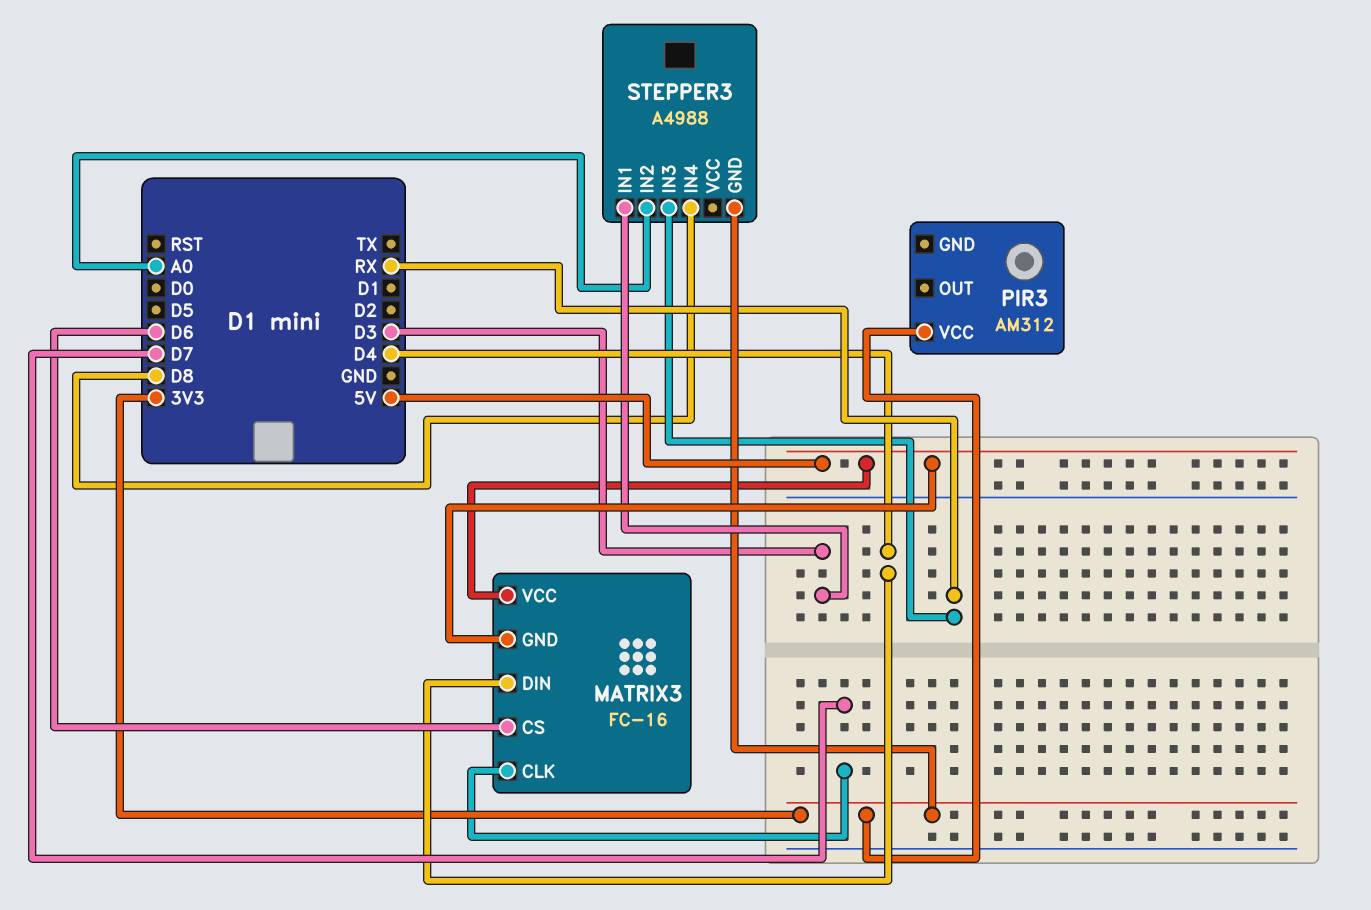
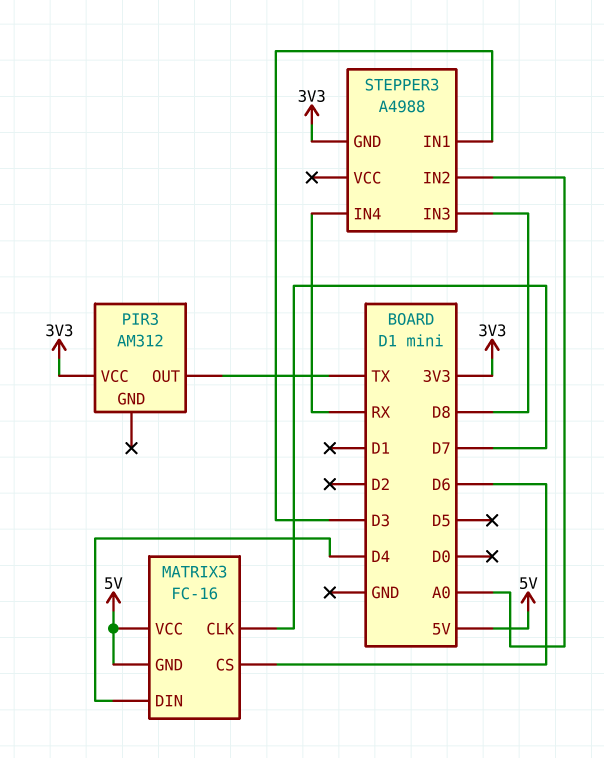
PIR3 pin OUT: none -> TX
STEPPER3 pin IN3: RX -> D8
STEPPER3 pin IN4: D8 -> RX

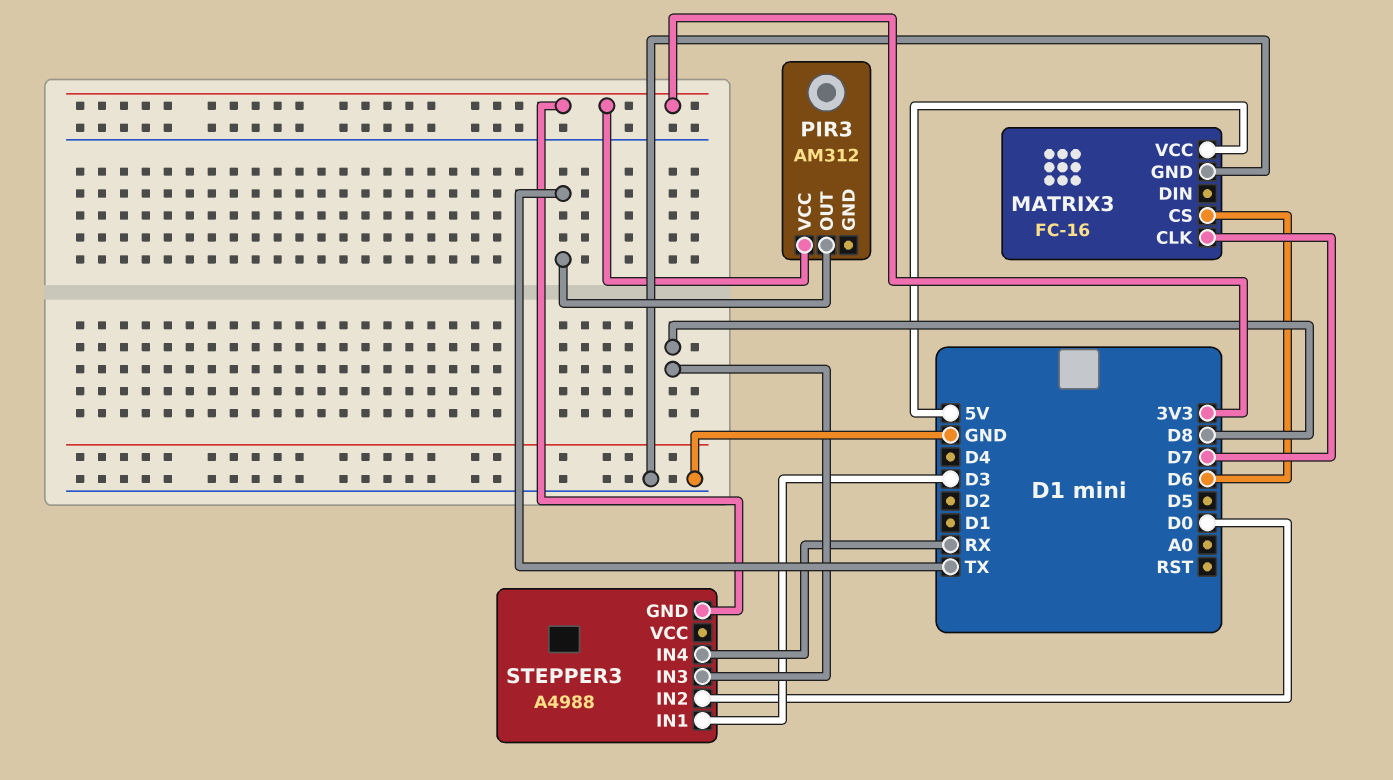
MATRIX3 pin DIN: D4 -> none
MATRIX3 pin GND: 5V -> GND
STEPPER3 pin IN2: A0 -> D0

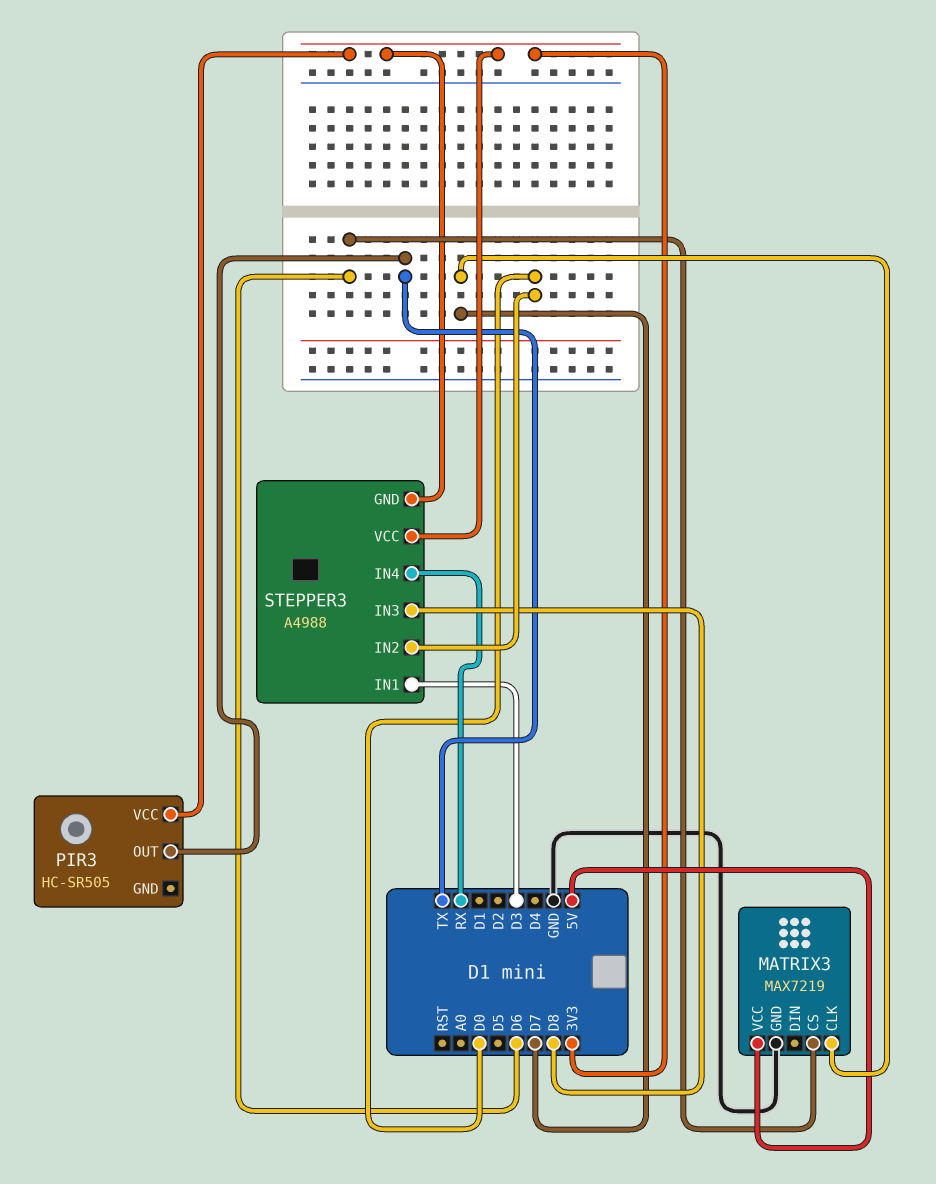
MATRIX3: FC-16 -> MAX7219
PIR3: AM312 -> HC-SR505
STEPPER3 pin VCC: none -> 3V3

